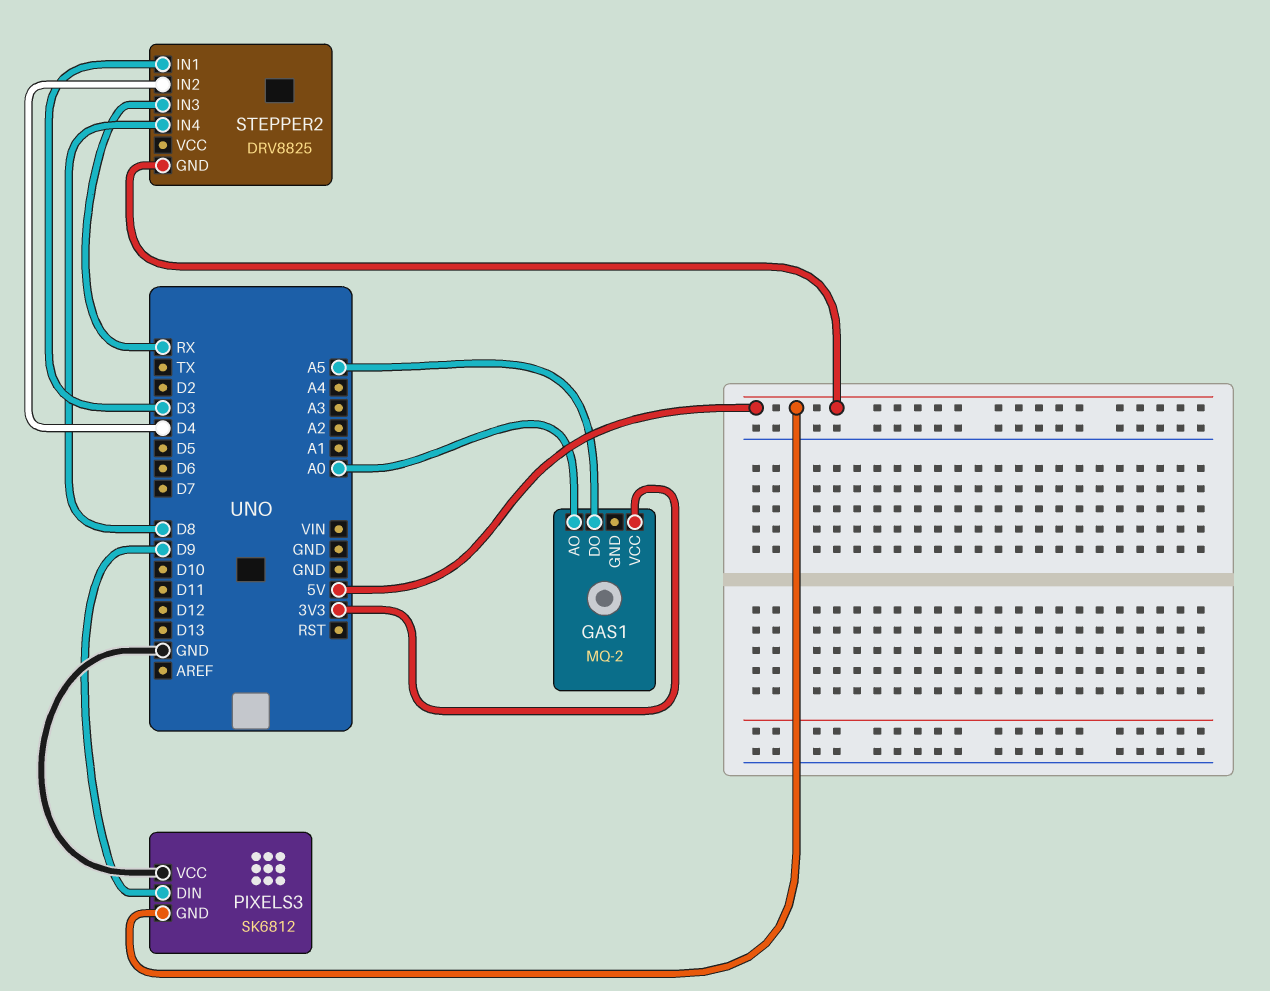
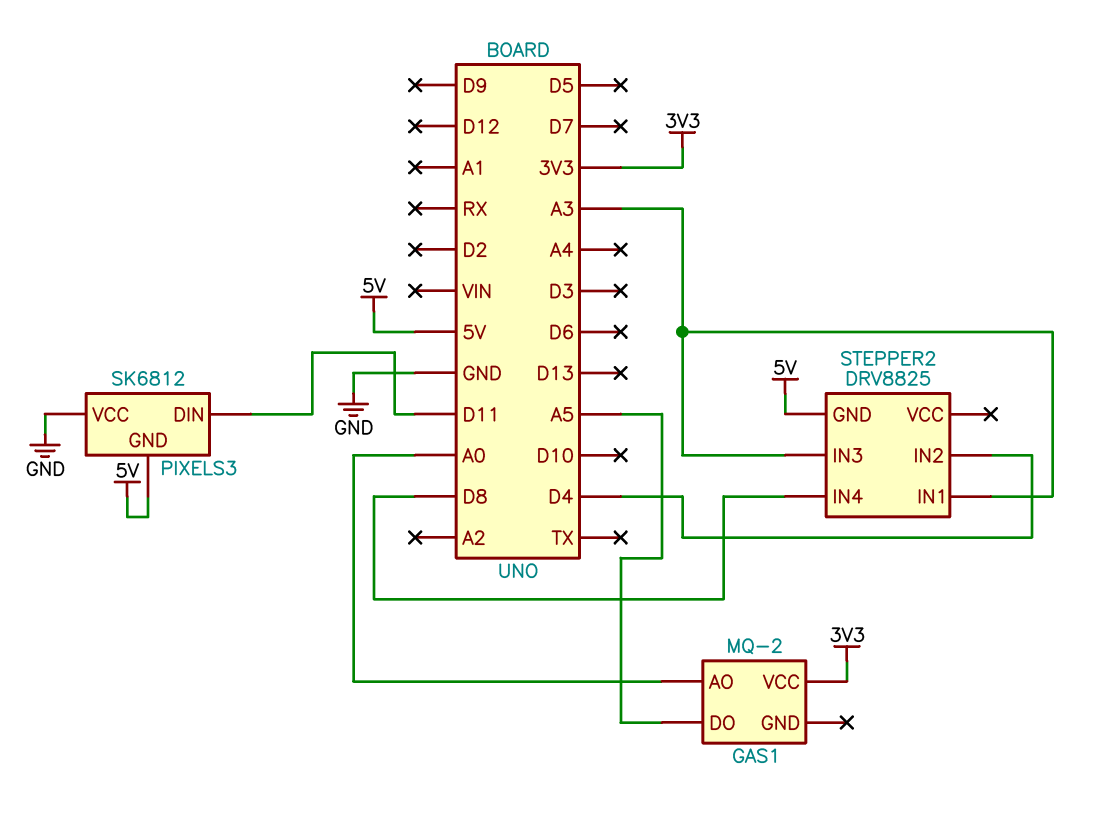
PIXELS3 pin DIN: D9 -> D11
STEPPER2 pin IN1: D3 -> A3
STEPPER2 pin IN3: RX -> A3

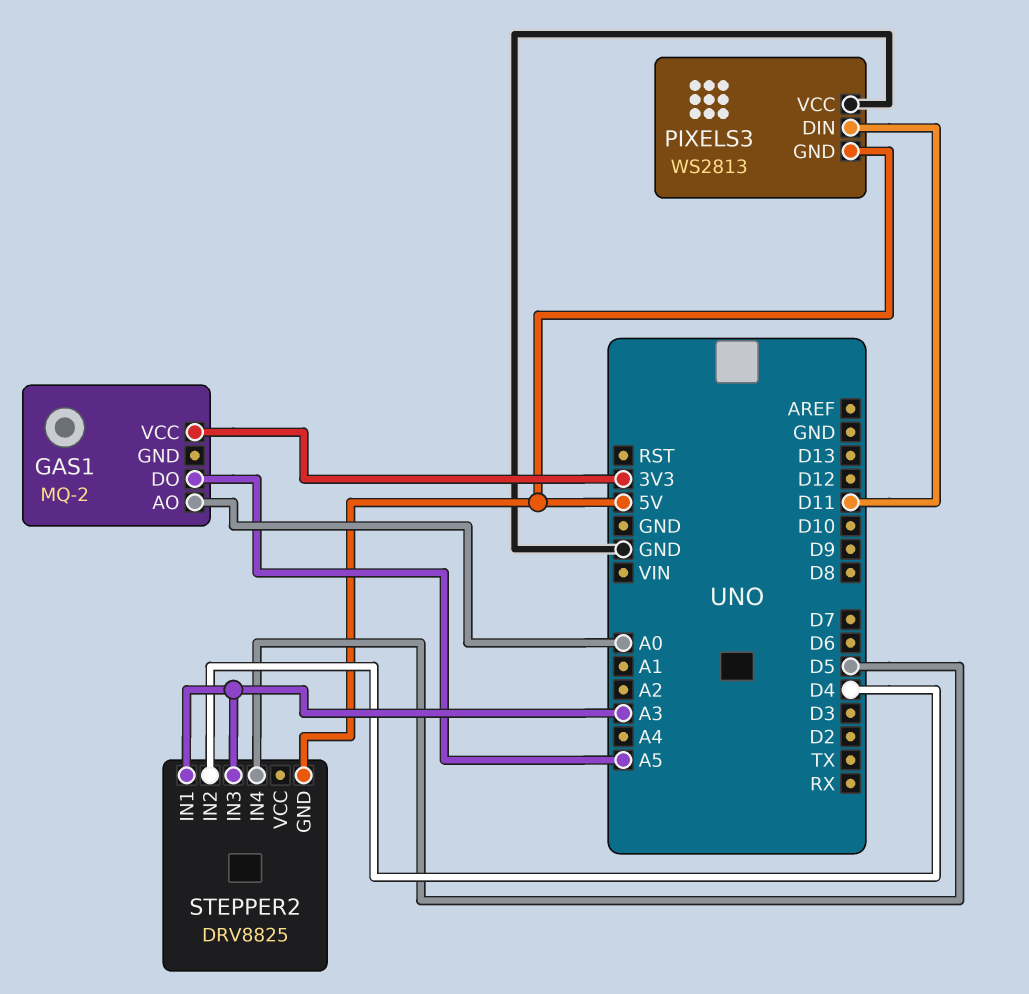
PIXELS3: SK6812 -> WS2813
STEPPER2 pin IN4: D8 -> D5

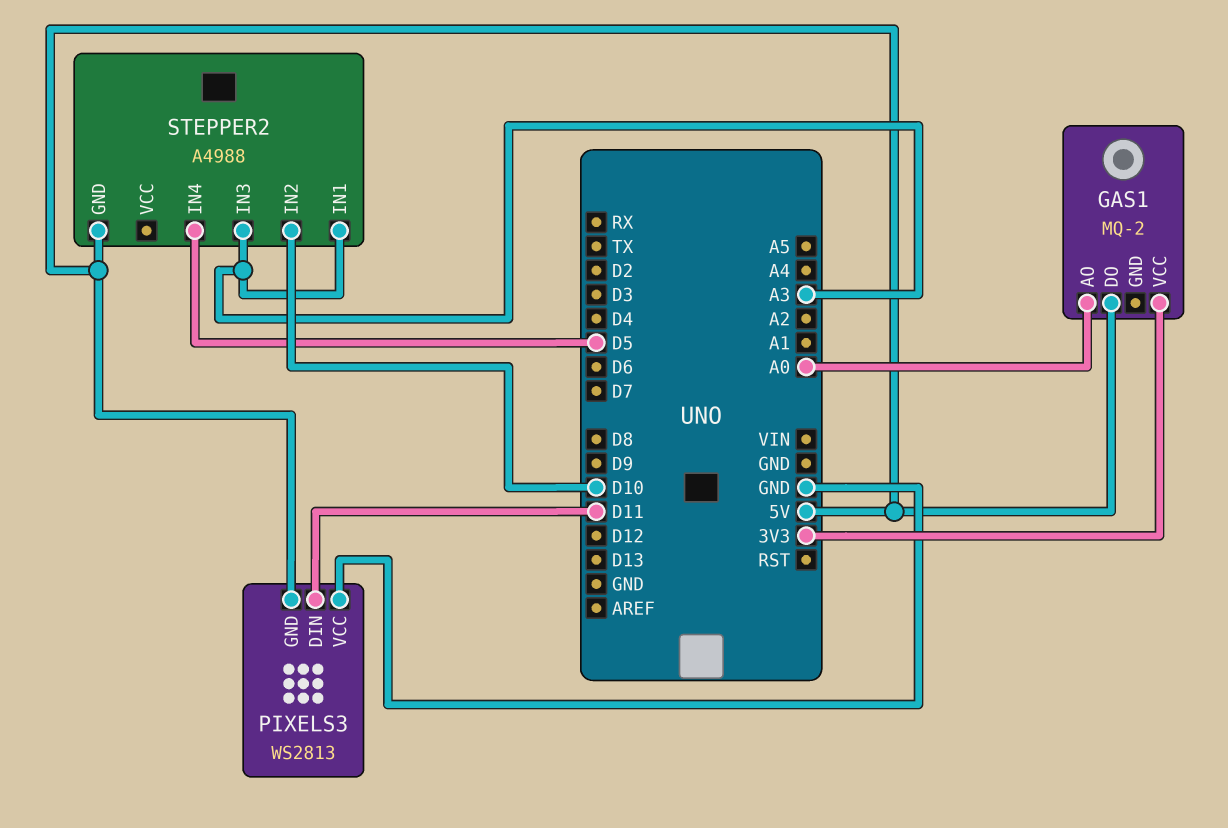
GAS1 pin DO: A5 -> 5V
STEPPER2: DRV8825 -> A4988
STEPPER2 pin IN2: D4 -> D10

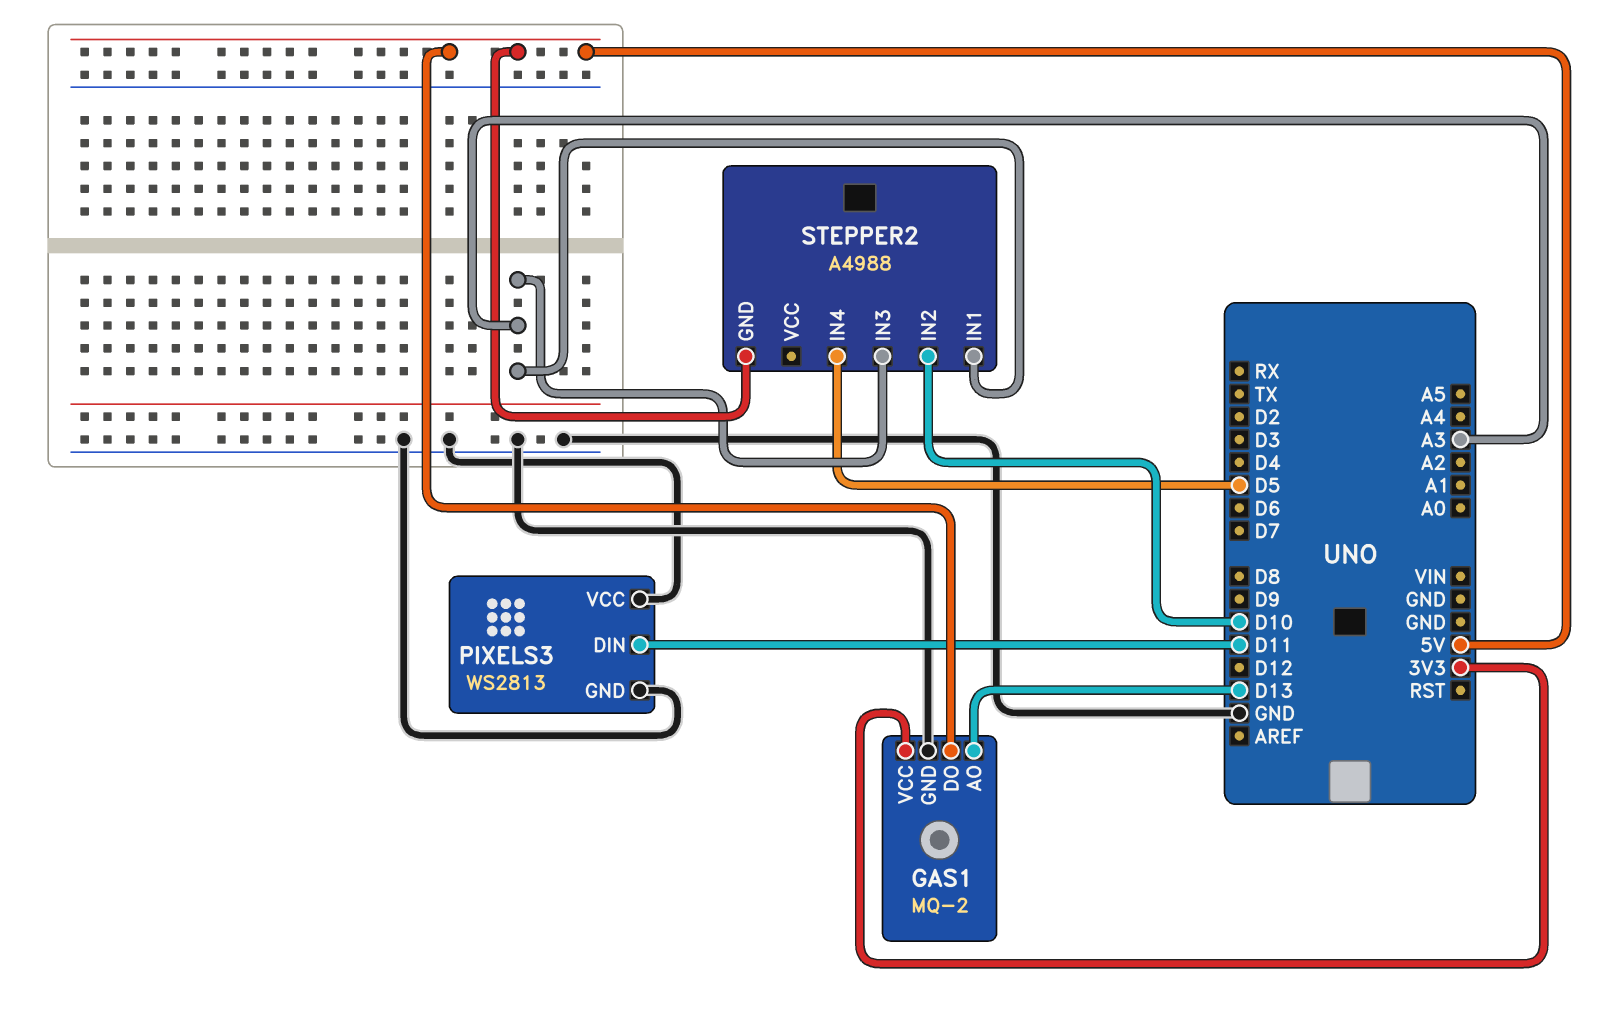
GAS1 pin AO: A0 -> D13
GAS1 pin GND: none -> GND
PIXELS3 pin GND: 5V -> GND

